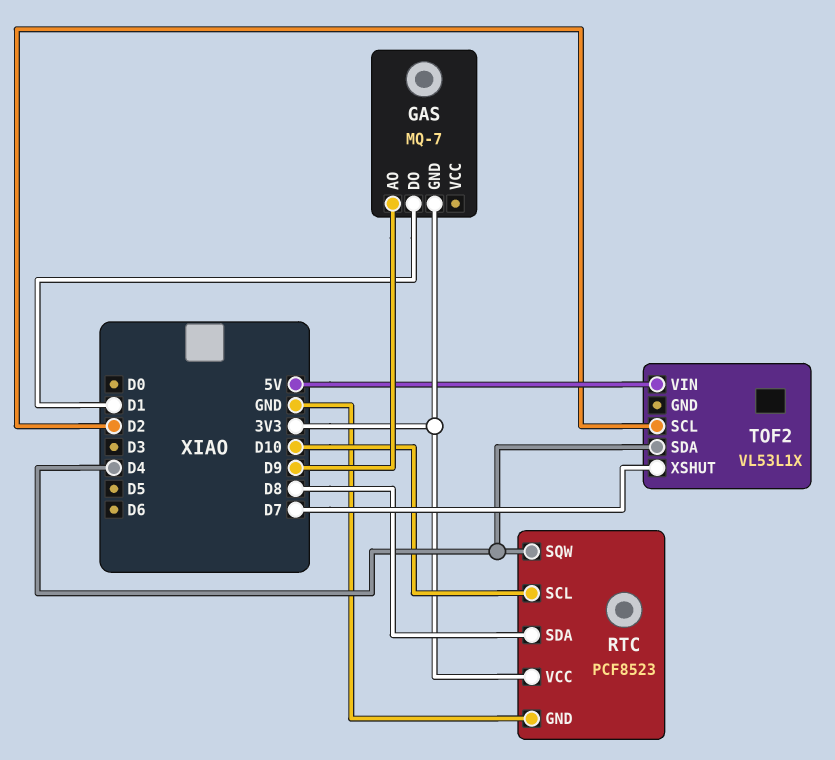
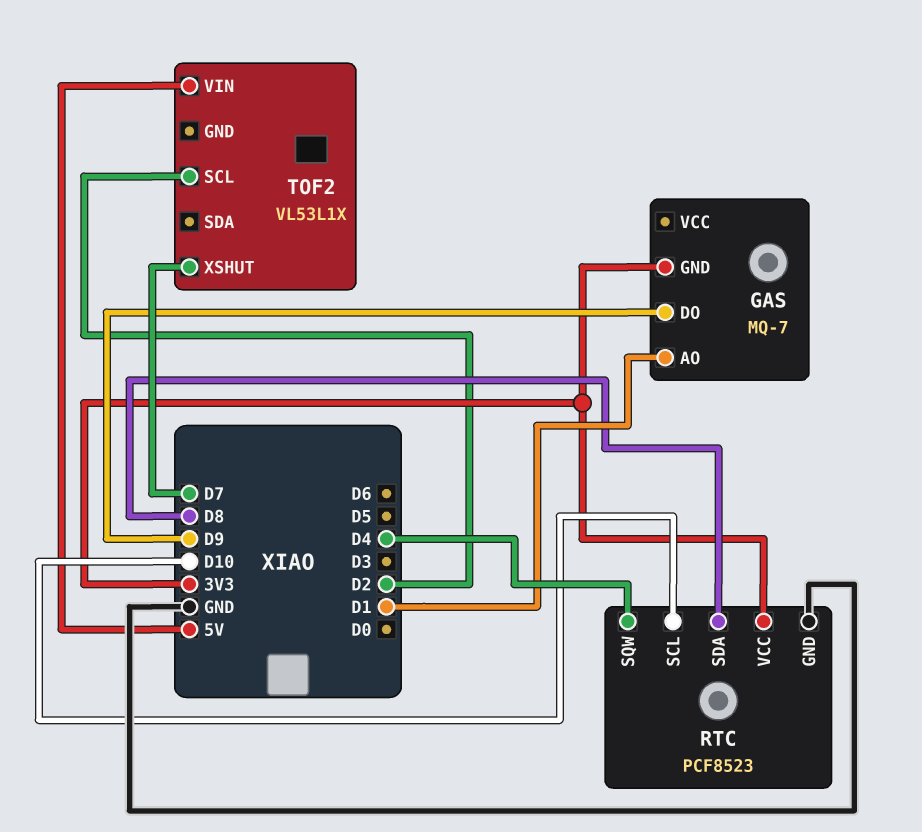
GAS pin AO: D9 -> D1
GAS pin DO: D1 -> D9
TOF2 pin SDA: D4 -> none

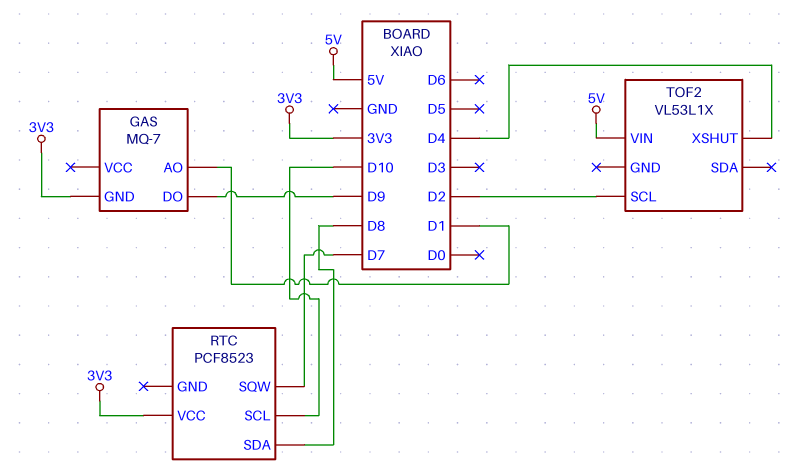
RTC pin GND: GND -> none
RTC pin SQW: D4 -> D7
TOF2 pin XSHUT: D7 -> D4

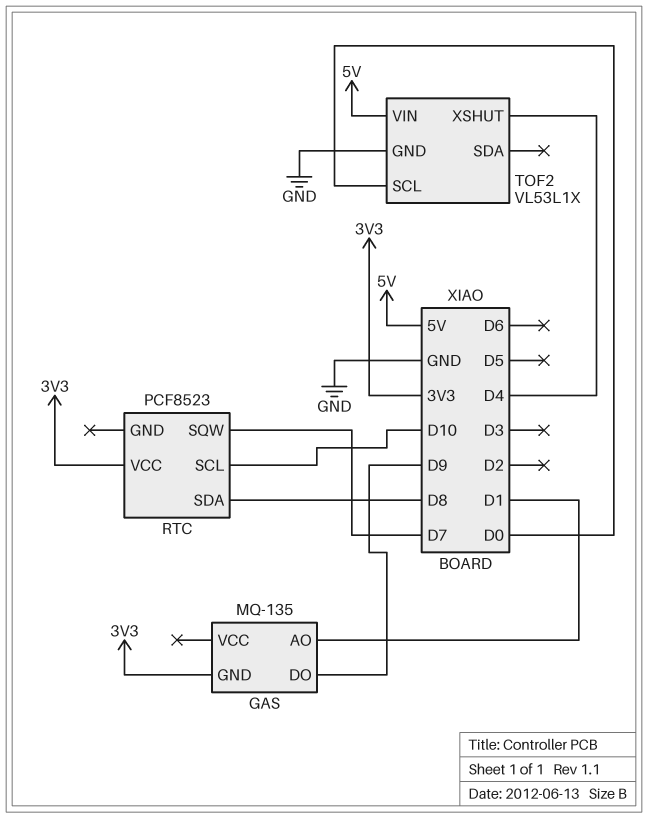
GAS: MQ-7 -> MQ-135
TOF2 pin GND: none -> GND
TOF2 pin SCL: D2 -> D0

